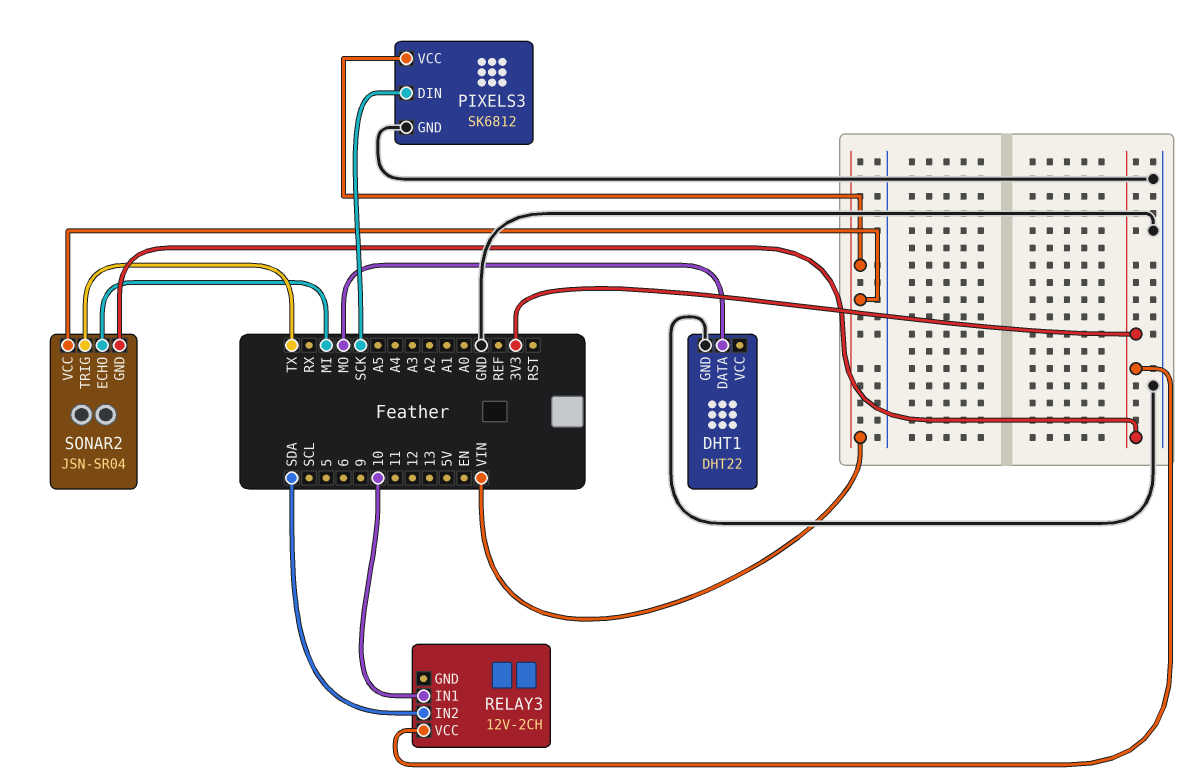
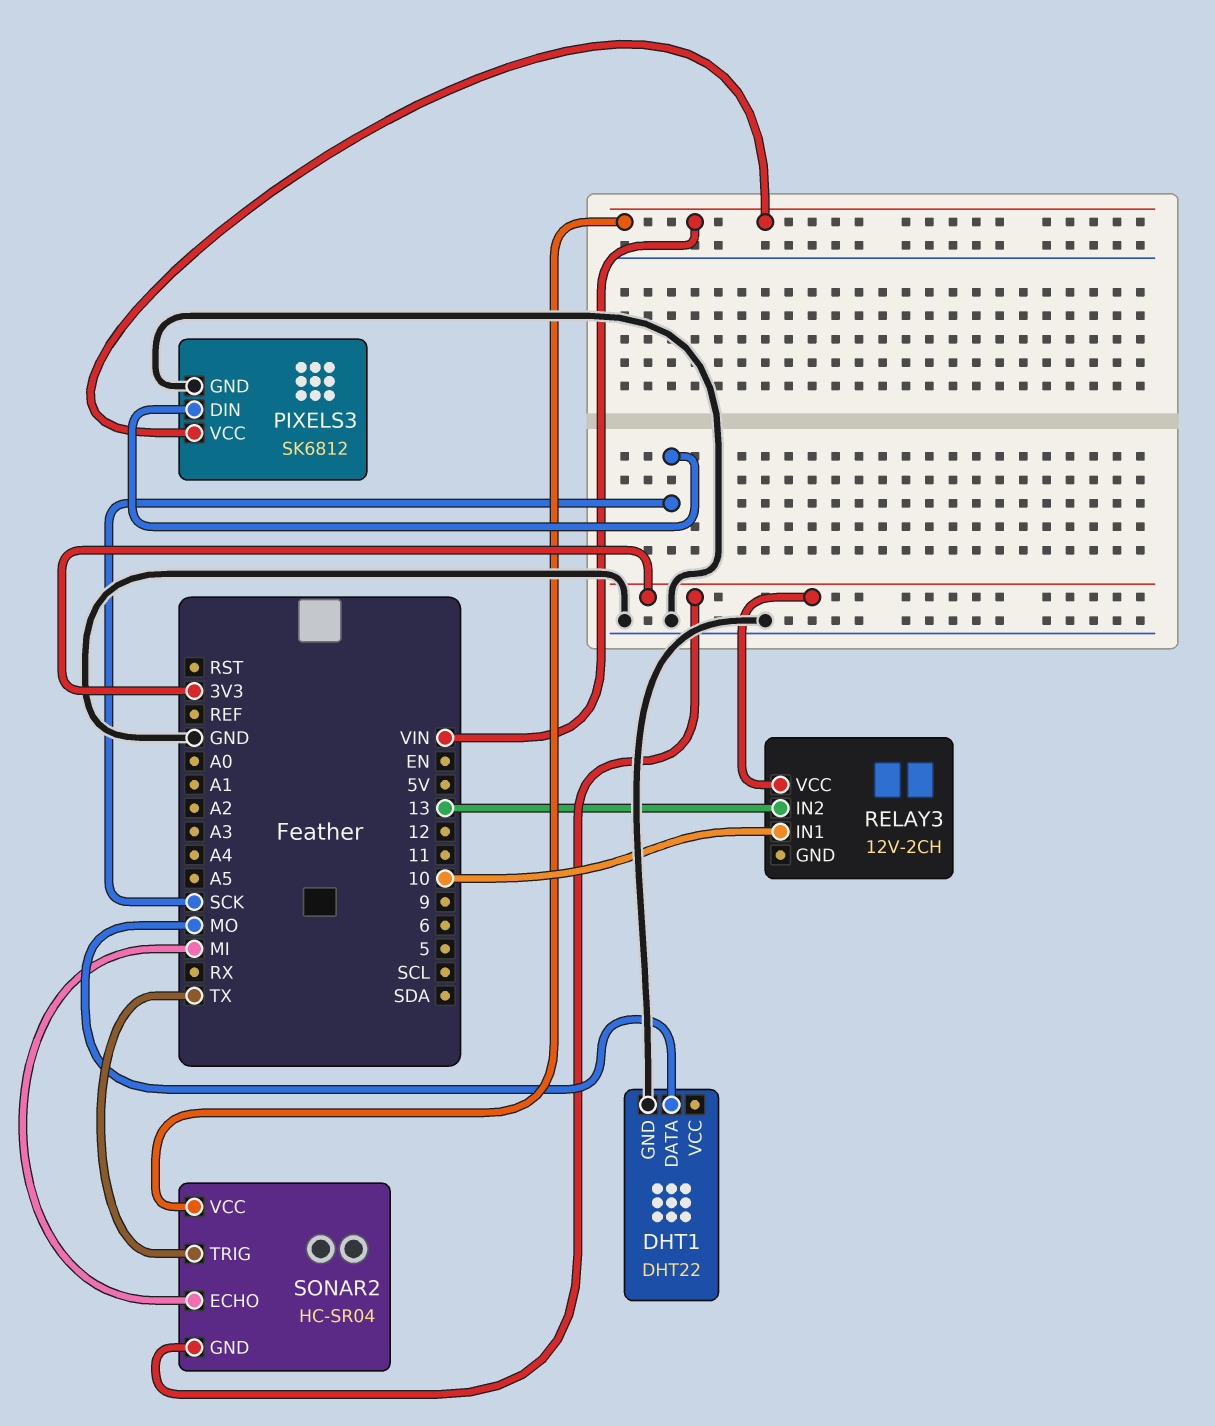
RELAY3 pin IN2: SDA -> 13
SONAR2: JSN-SR04 -> HC-SR04

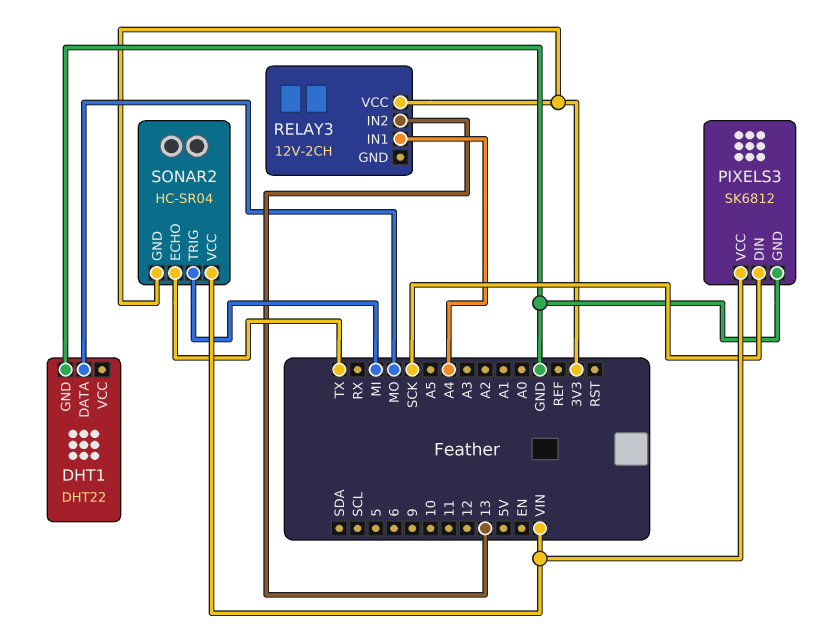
RELAY3 pin IN1: 10 -> A4
SONAR2 pin ECHO: MI -> TX
SONAR2 pin TRIG: TX -> MI

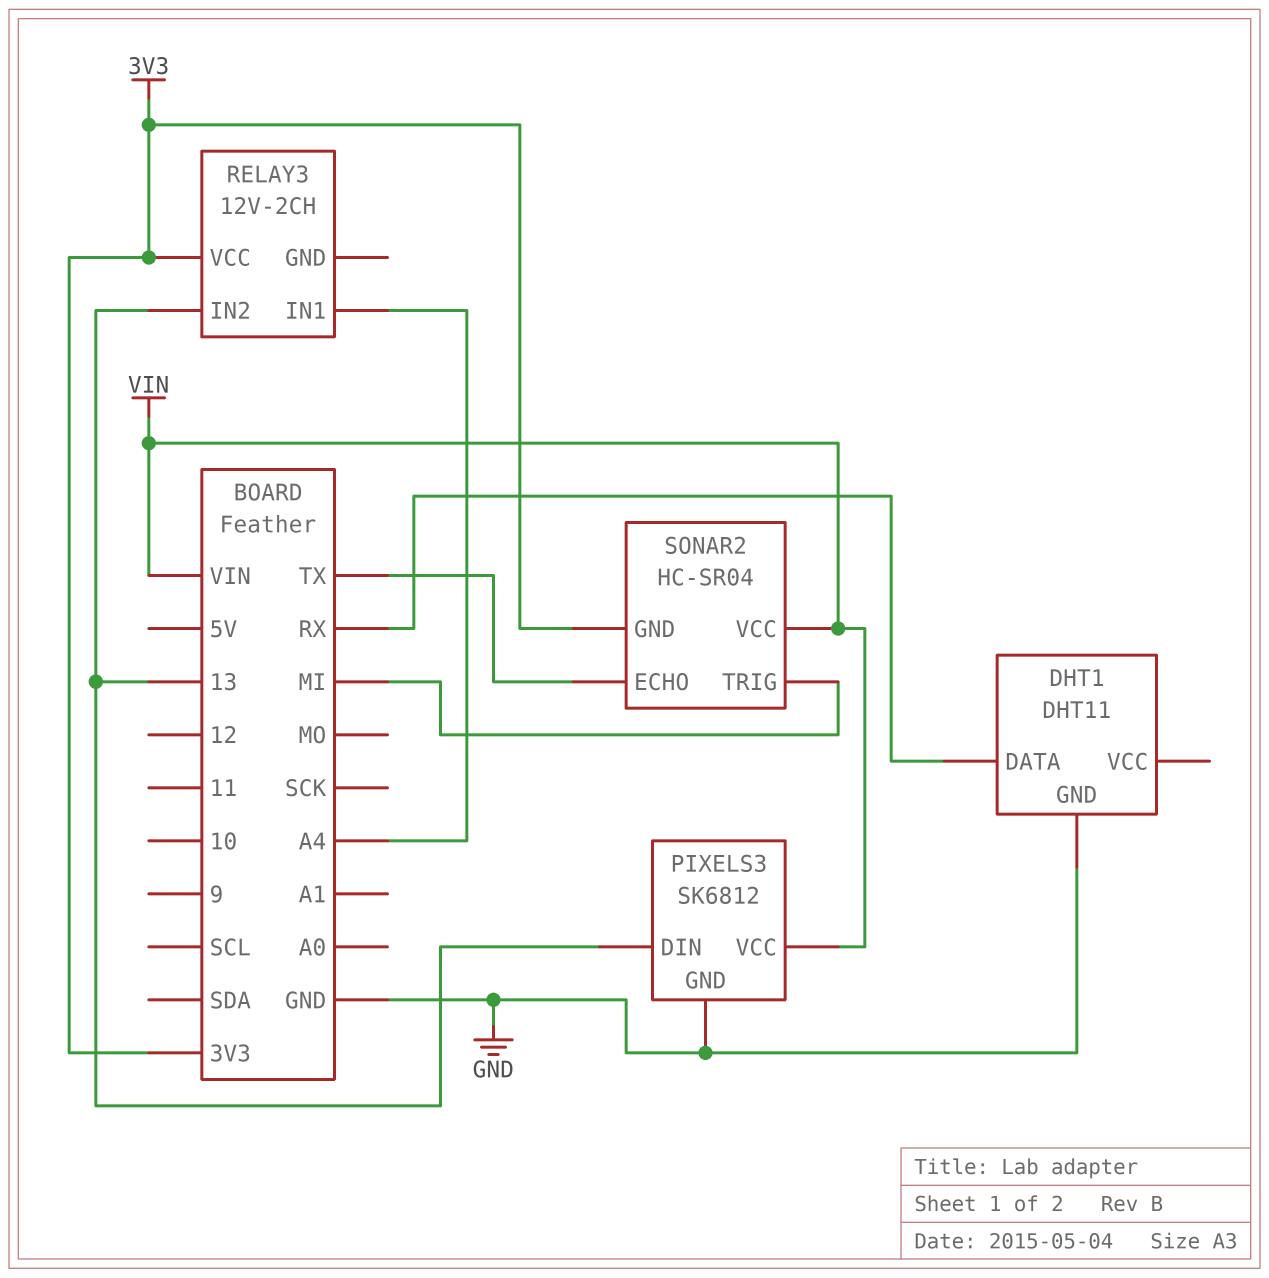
DHT1: DHT22 -> DHT11
DHT1 pin DATA: MO -> RX
PIXELS3 pin DIN: SCK -> 13

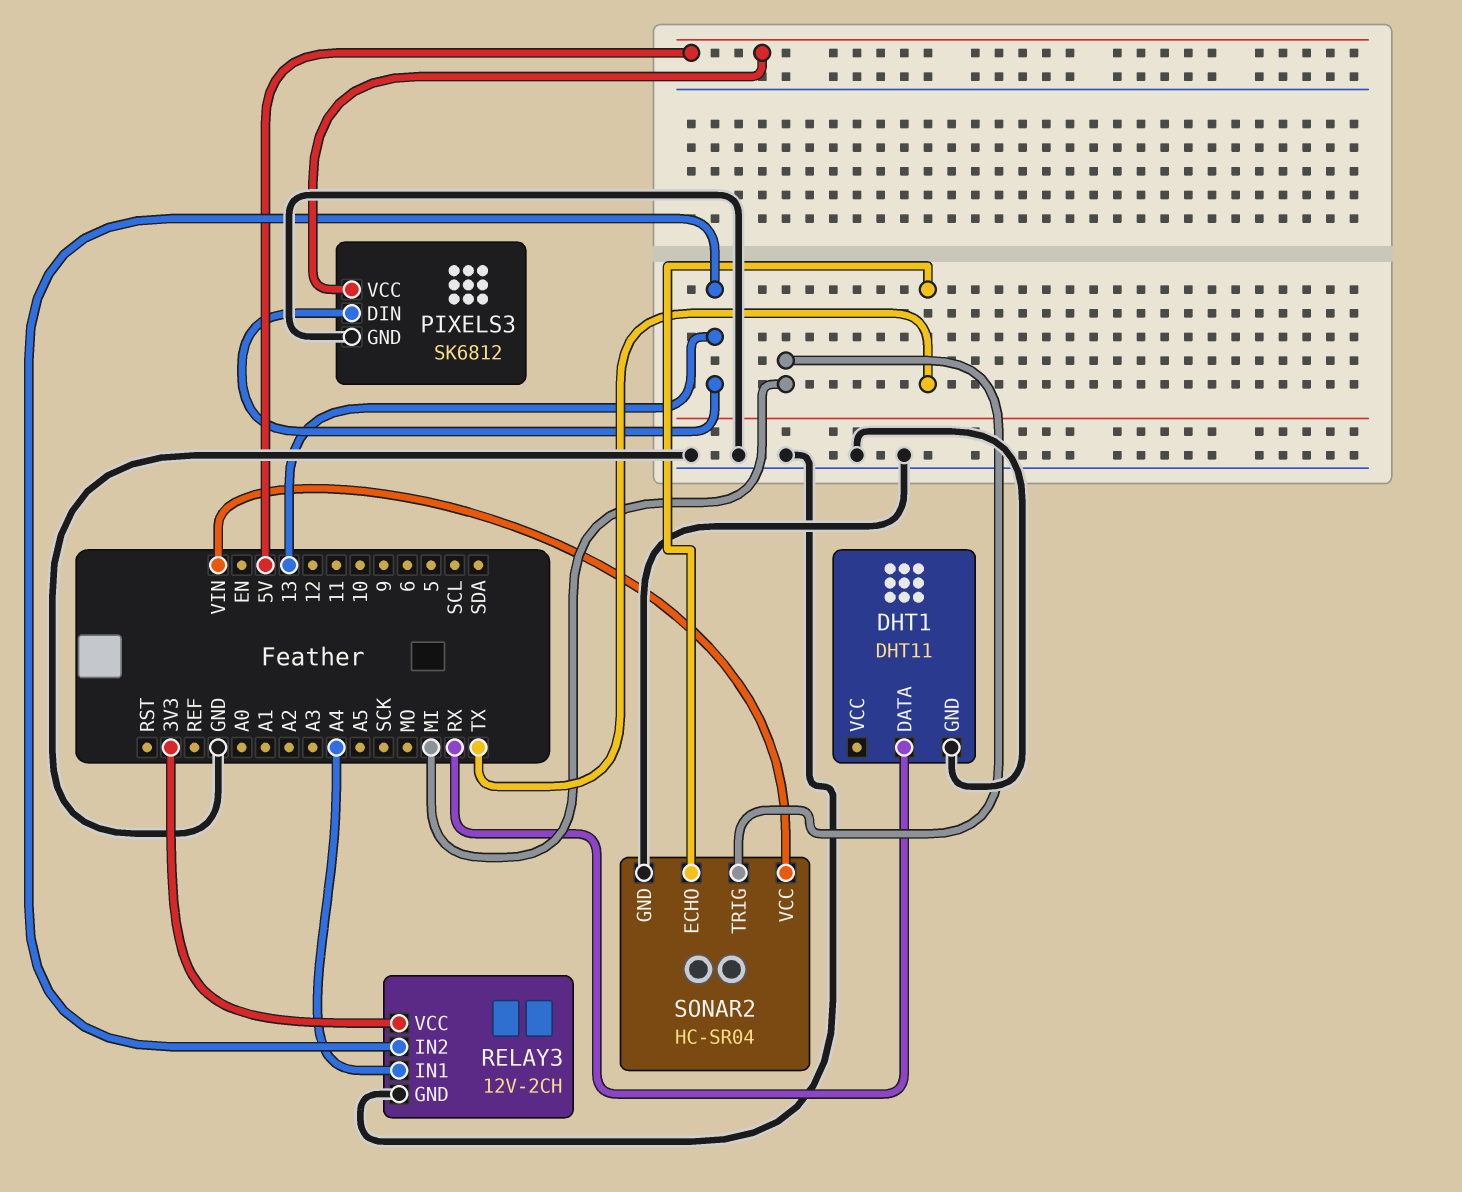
PIXELS3 pin VCC: VIN -> 5V
RELAY3 pin GND: none -> GND
SONAR2 pin GND: 3V3 -> GND

